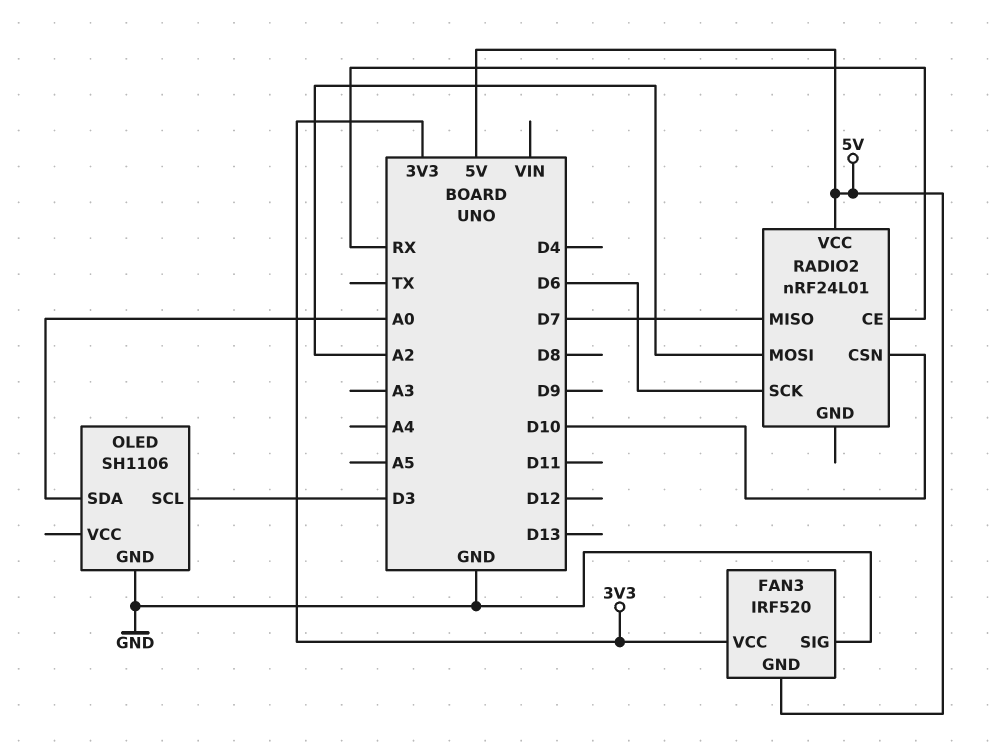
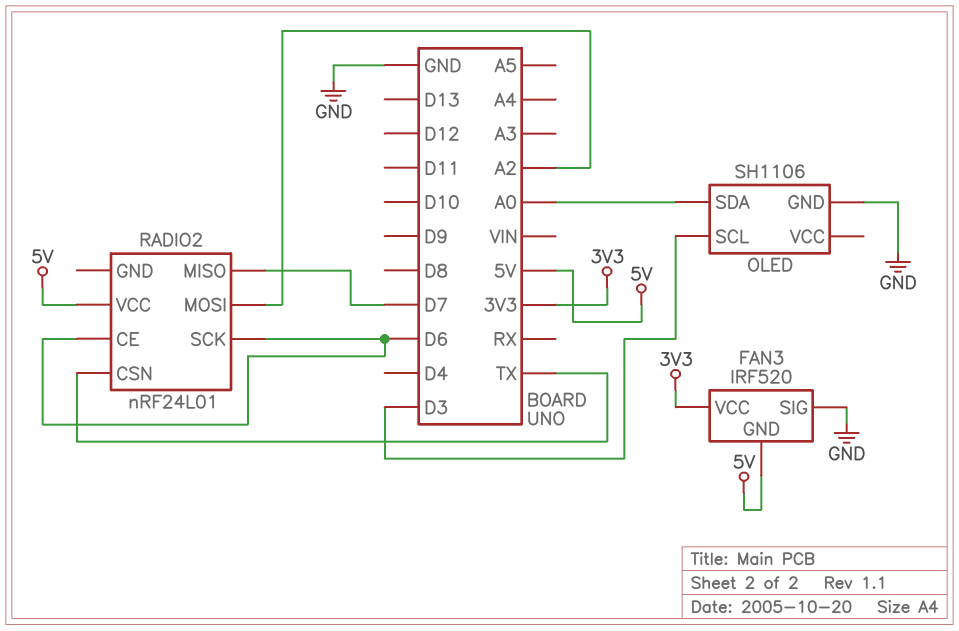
RADIO2 pin CE: RX -> D6
RADIO2 pin CSN: D10 -> TX

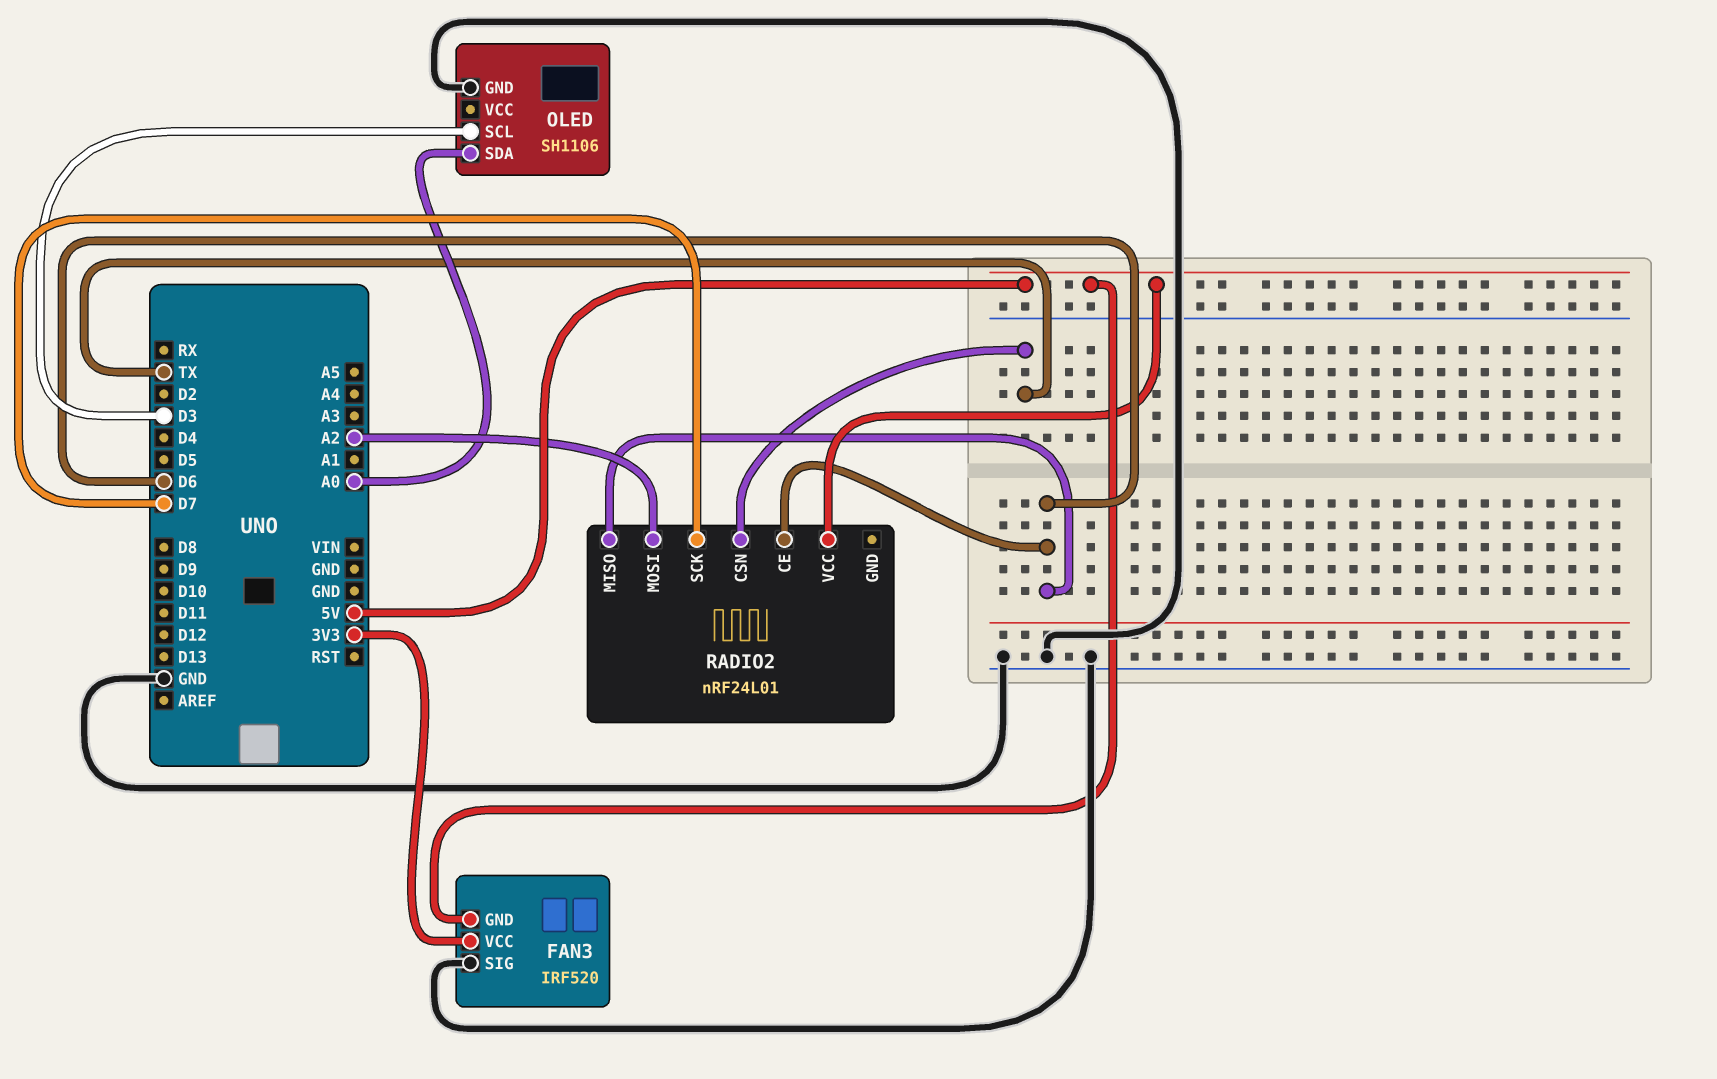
RADIO2 pin MISO: D7 -> D6
RADIO2 pin SCK: D6 -> D7

